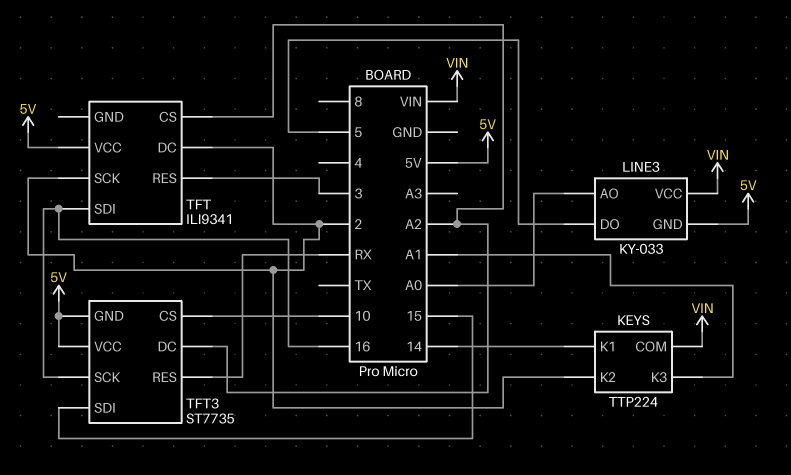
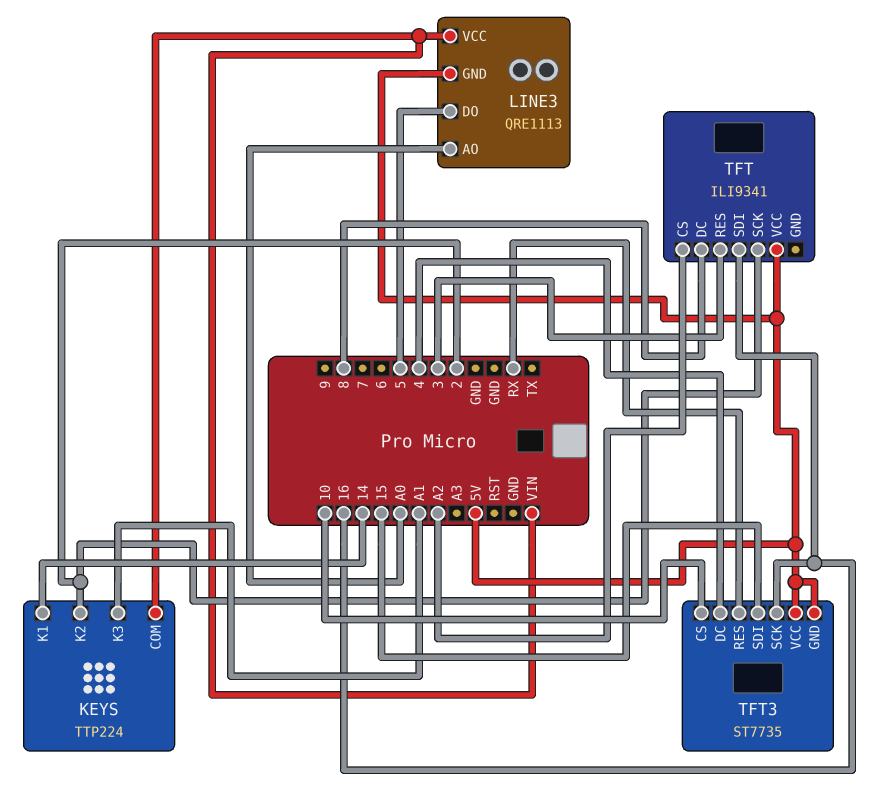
LINE3: KY-033 -> QRE1113
TFT pin DC: 2 -> 8
TFT3 pin DC: A2 -> 4

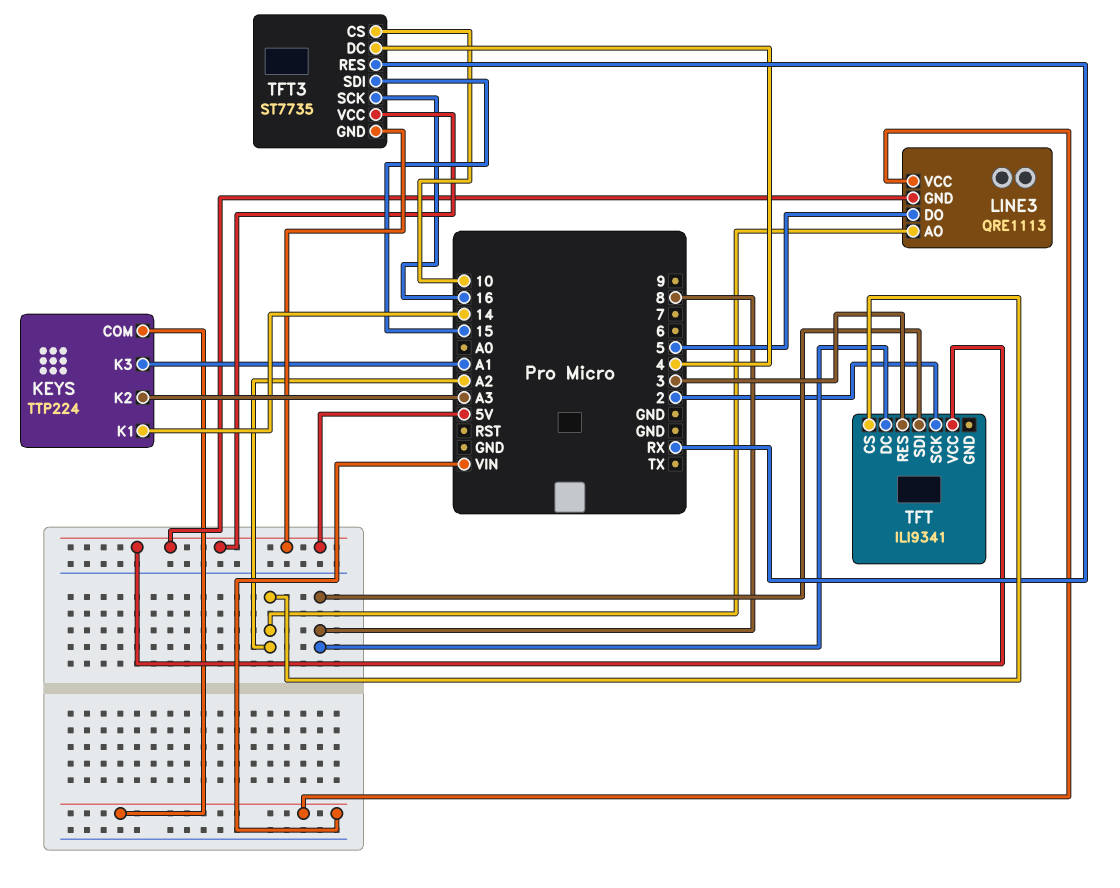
KEYS pin K2: 2 -> A3
LINE3 pin AO: A0 -> A2
TFT pin SDI: 16 -> 8

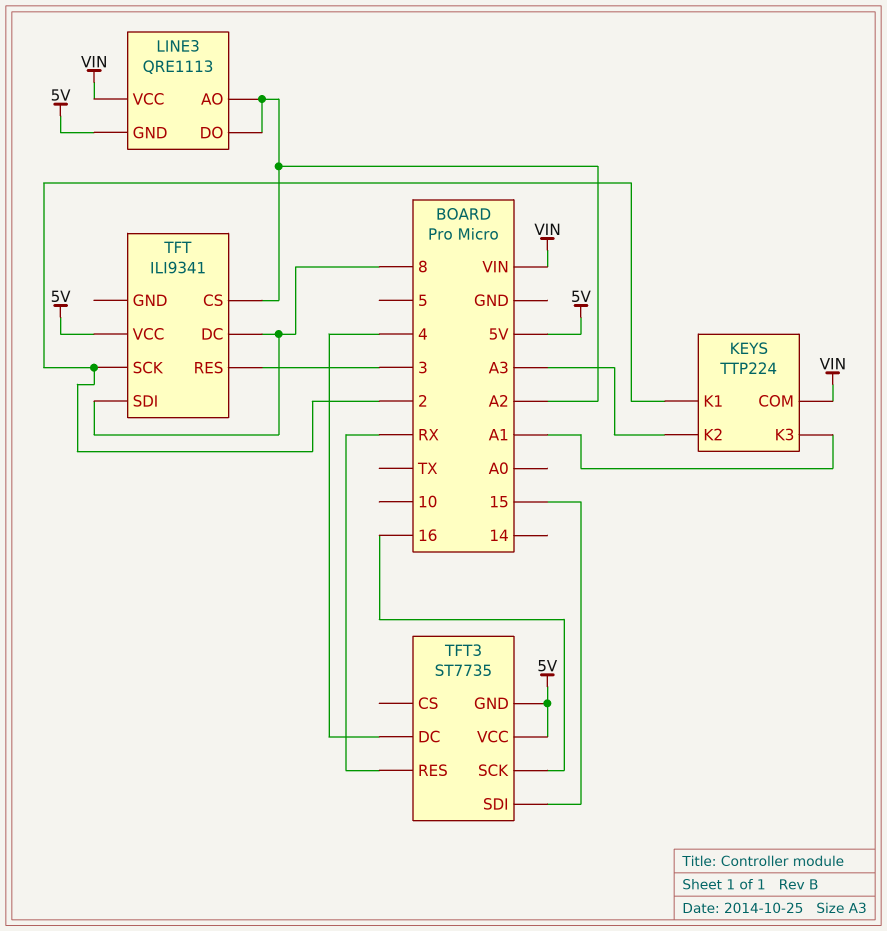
KEYS pin K1: 14 -> 2
LINE3 pin DO: 5 -> A2
TFT3 pin CS: 10 -> none

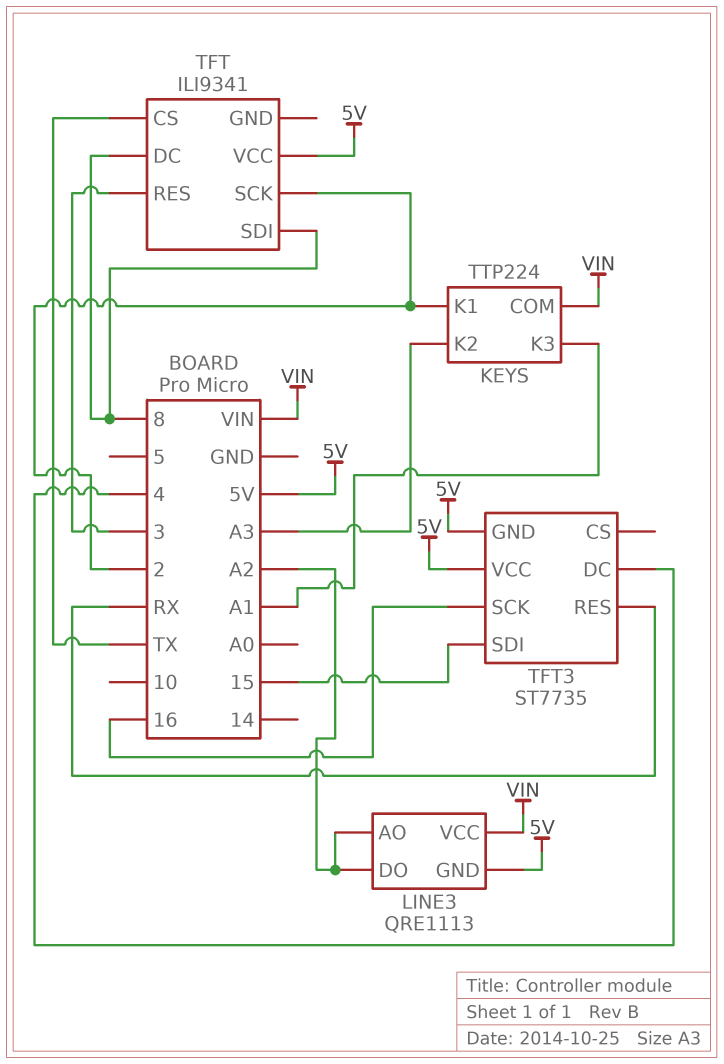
TFT pin CS: A2 -> TX

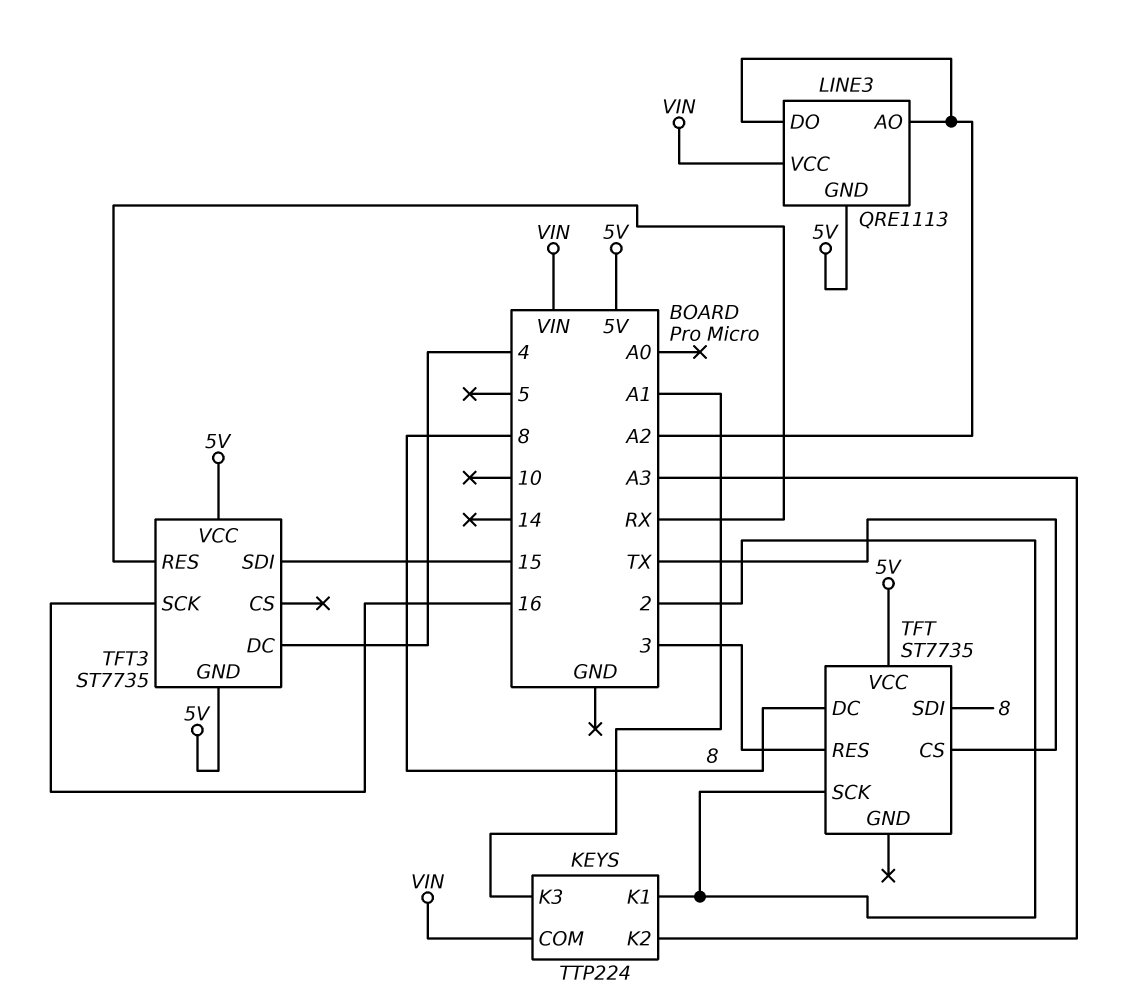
TFT: ILI9341 -> ST7735

